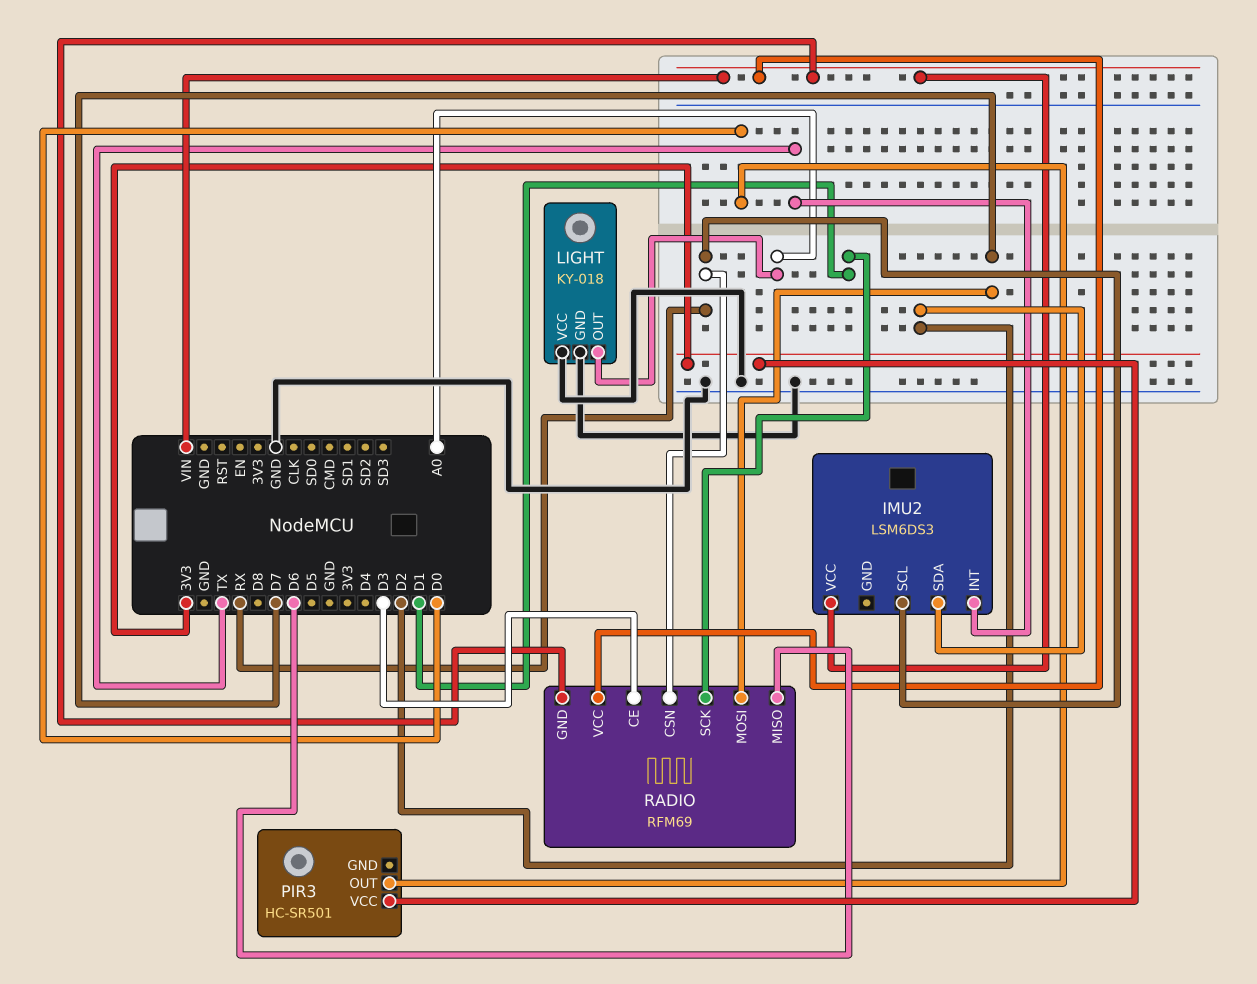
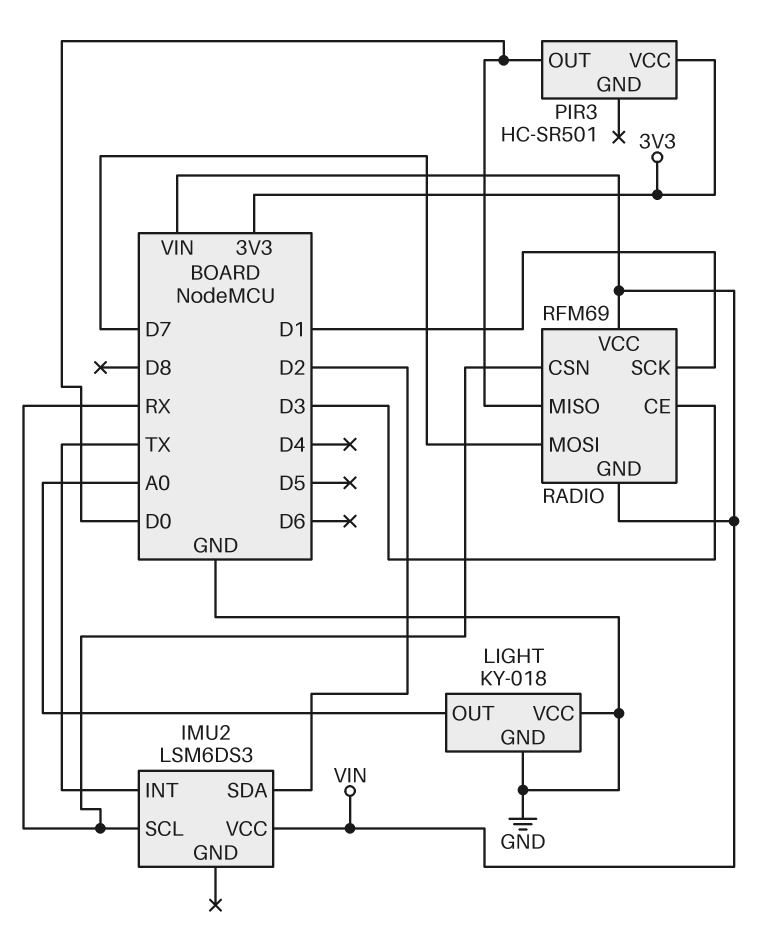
RADIO pin MISO: D6 -> D0

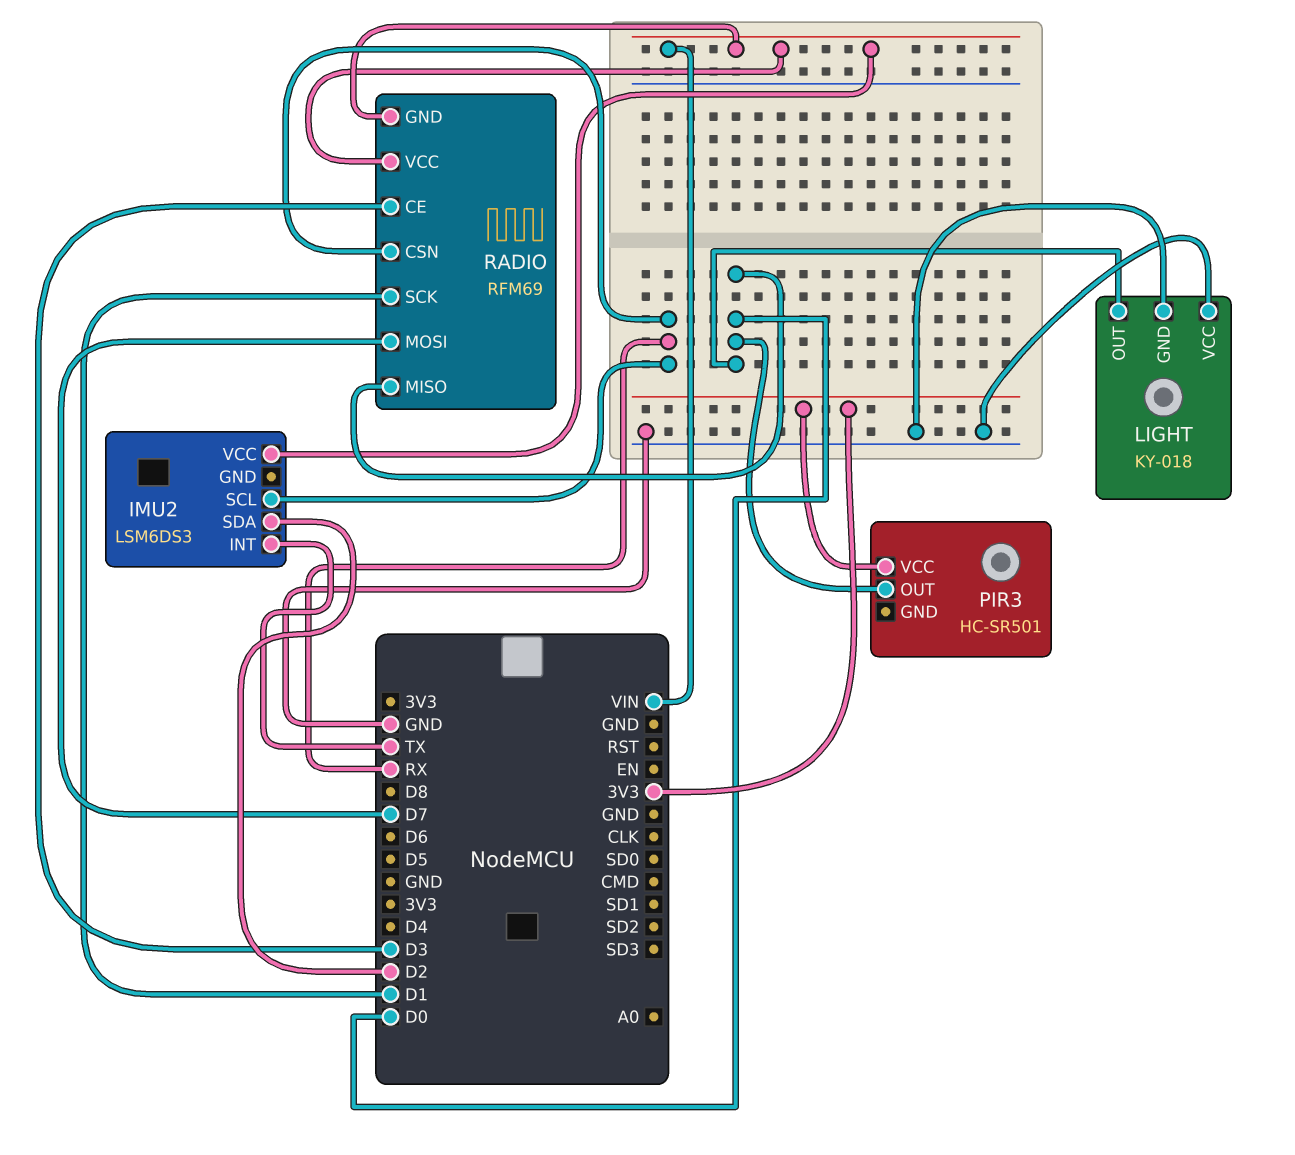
LIGHT pin OUT: A0 -> D0

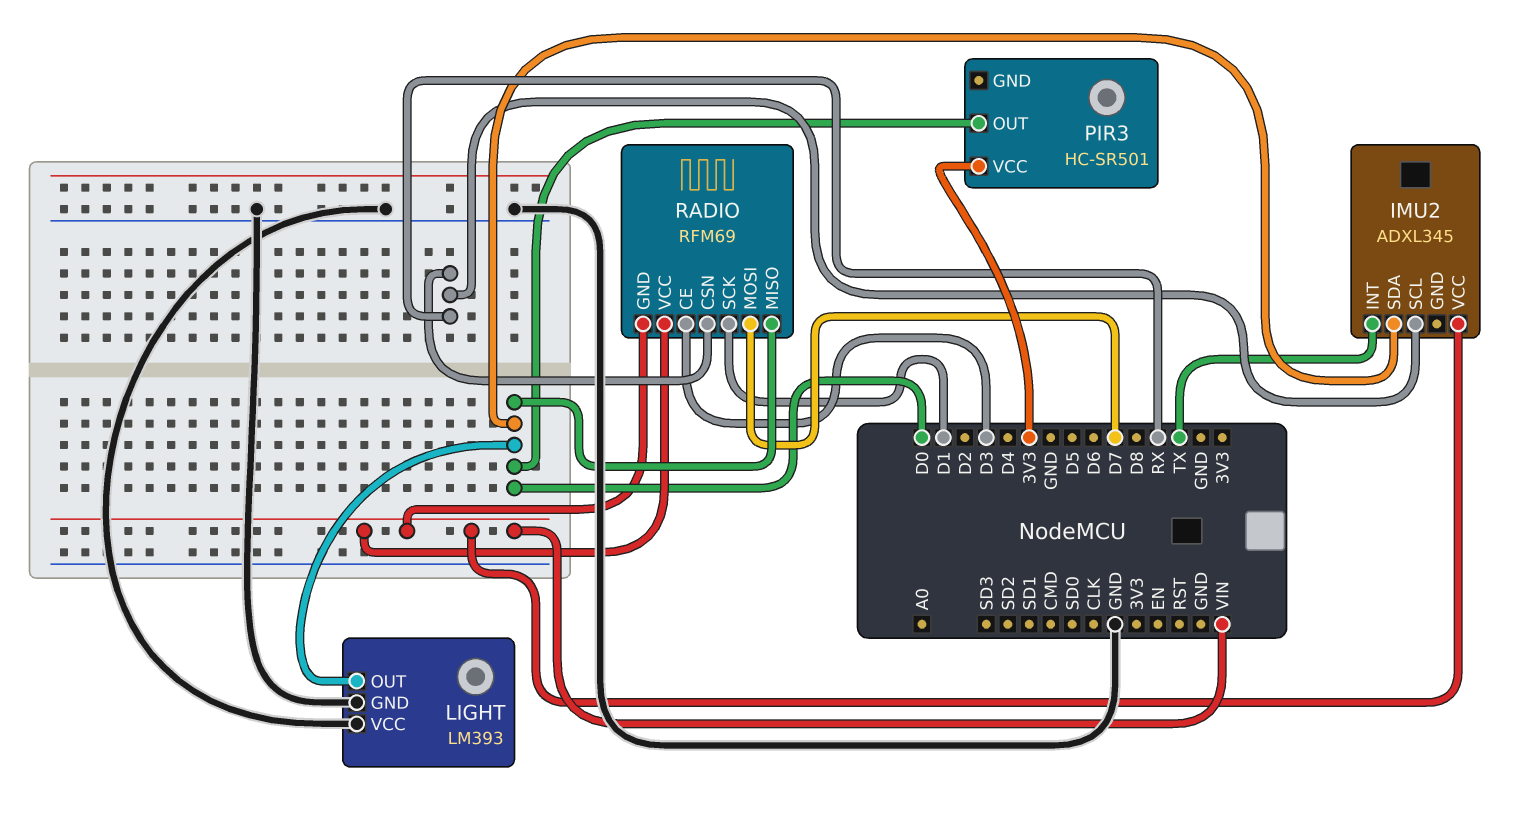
IMU2: LSM6DS3 -> ADXL345
IMU2 pin SDA: D2 -> D0
LIGHT: KY-018 -> LM393

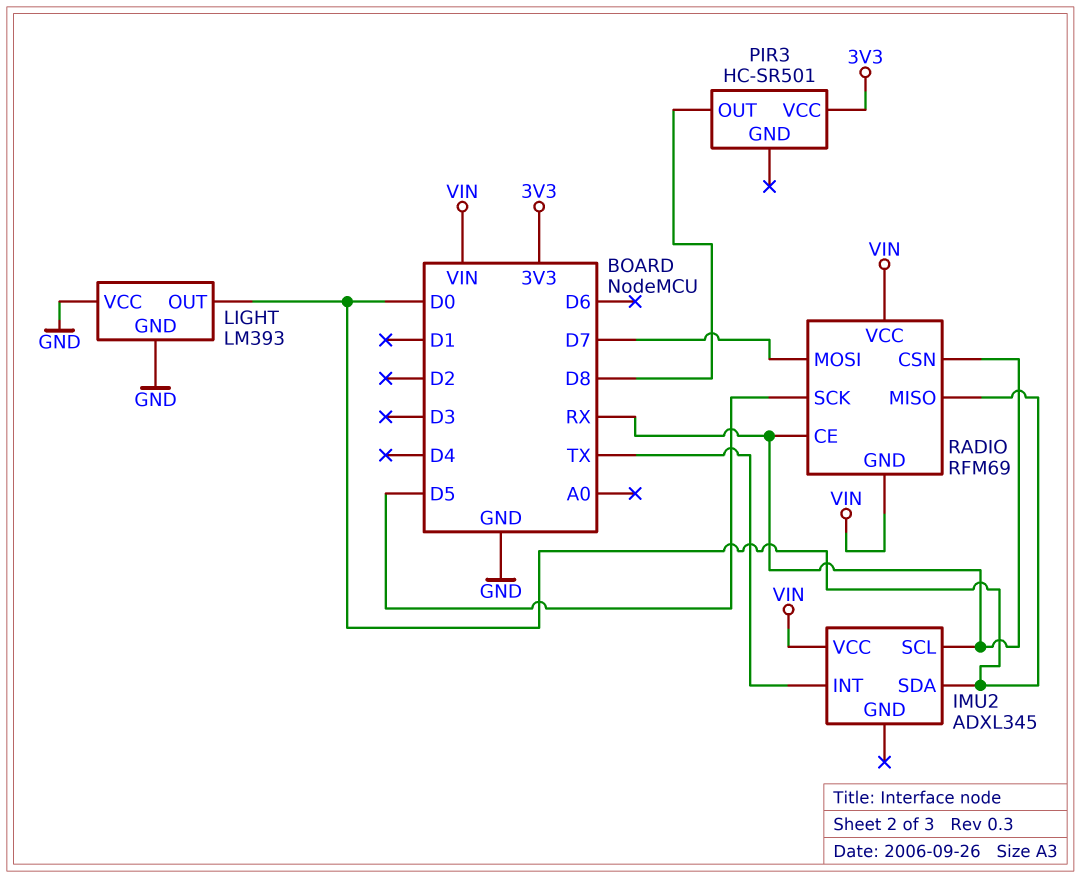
PIR3 pin OUT: D0 -> D8
RADIO pin CE: D3 -> RX
RADIO pin SCK: D1 -> D5

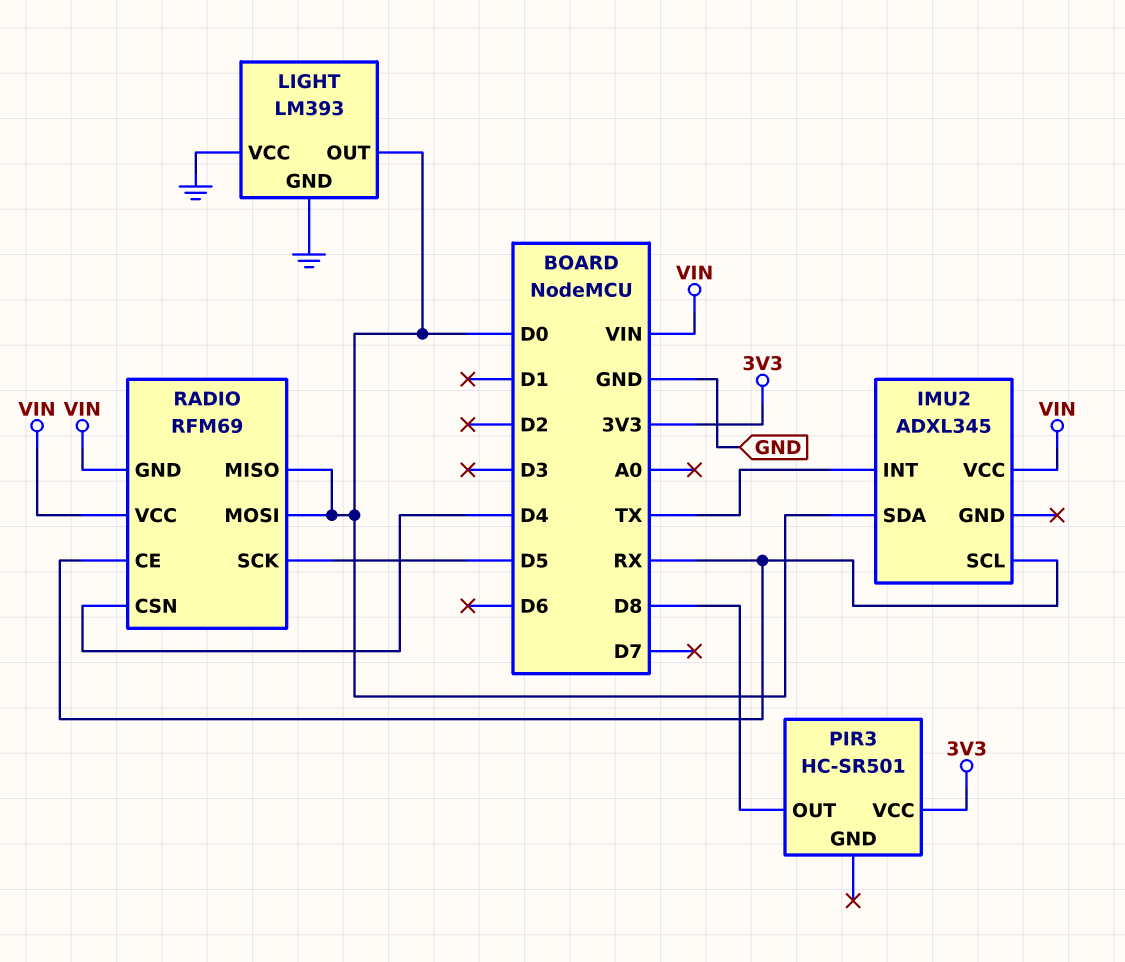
RADIO pin CSN: RX -> D4
RADIO pin MOSI: D7 -> D0

